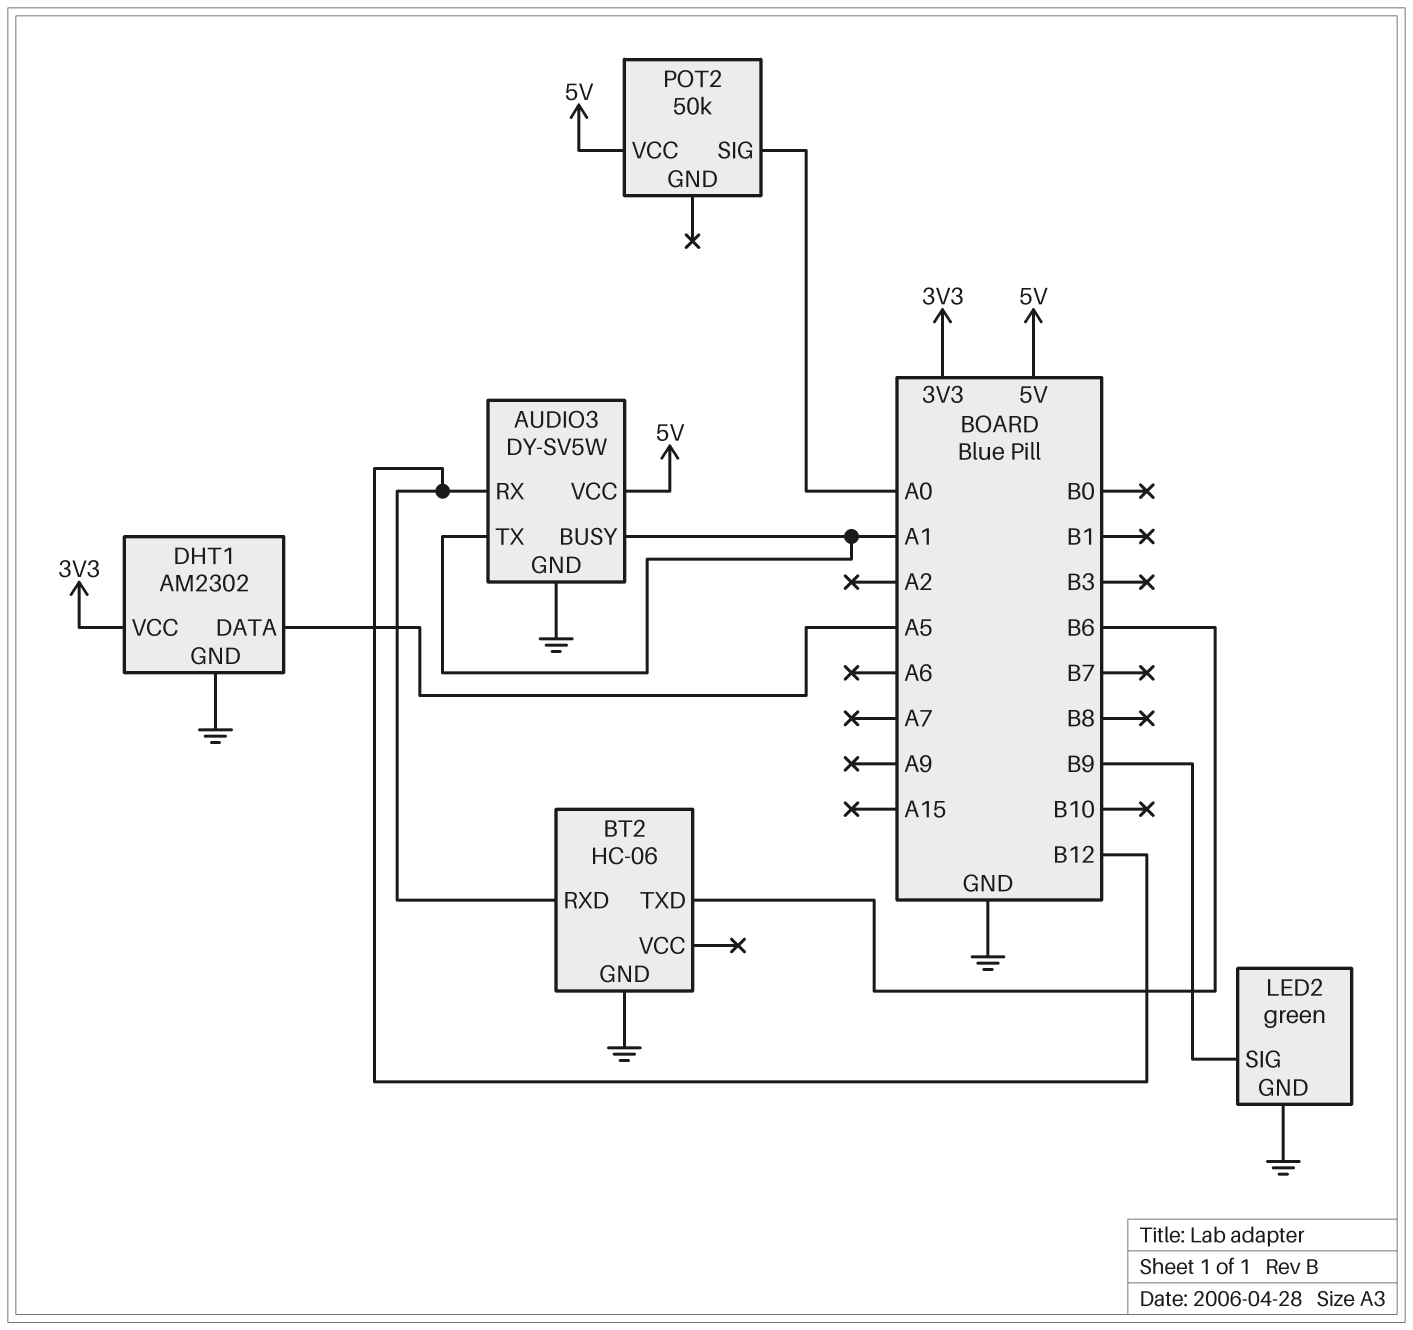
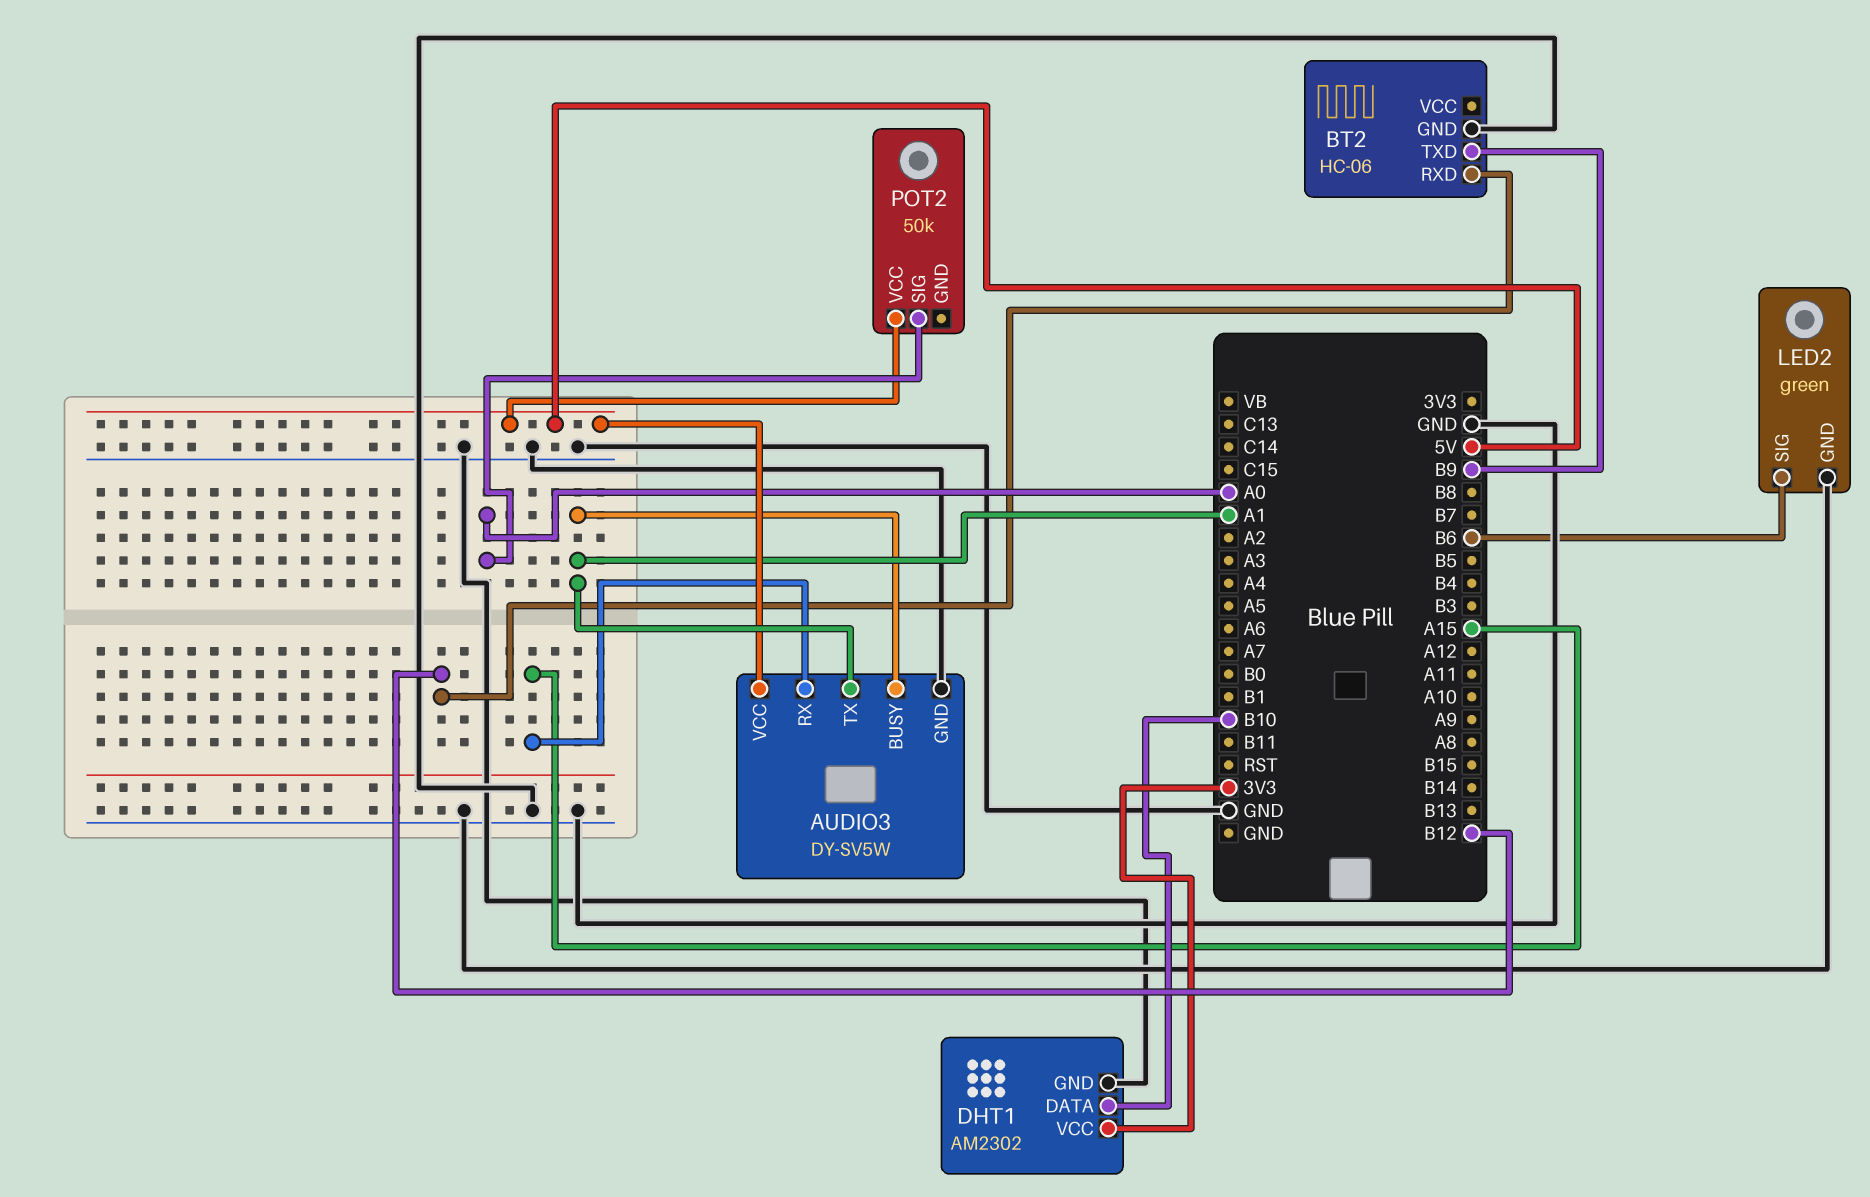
AUDIO3 pin RX: B12 -> A15
BT2 pin TXD: B6 -> B9
DHT1 pin DATA: A5 -> B10
LED2 pin SIG: B9 -> B6

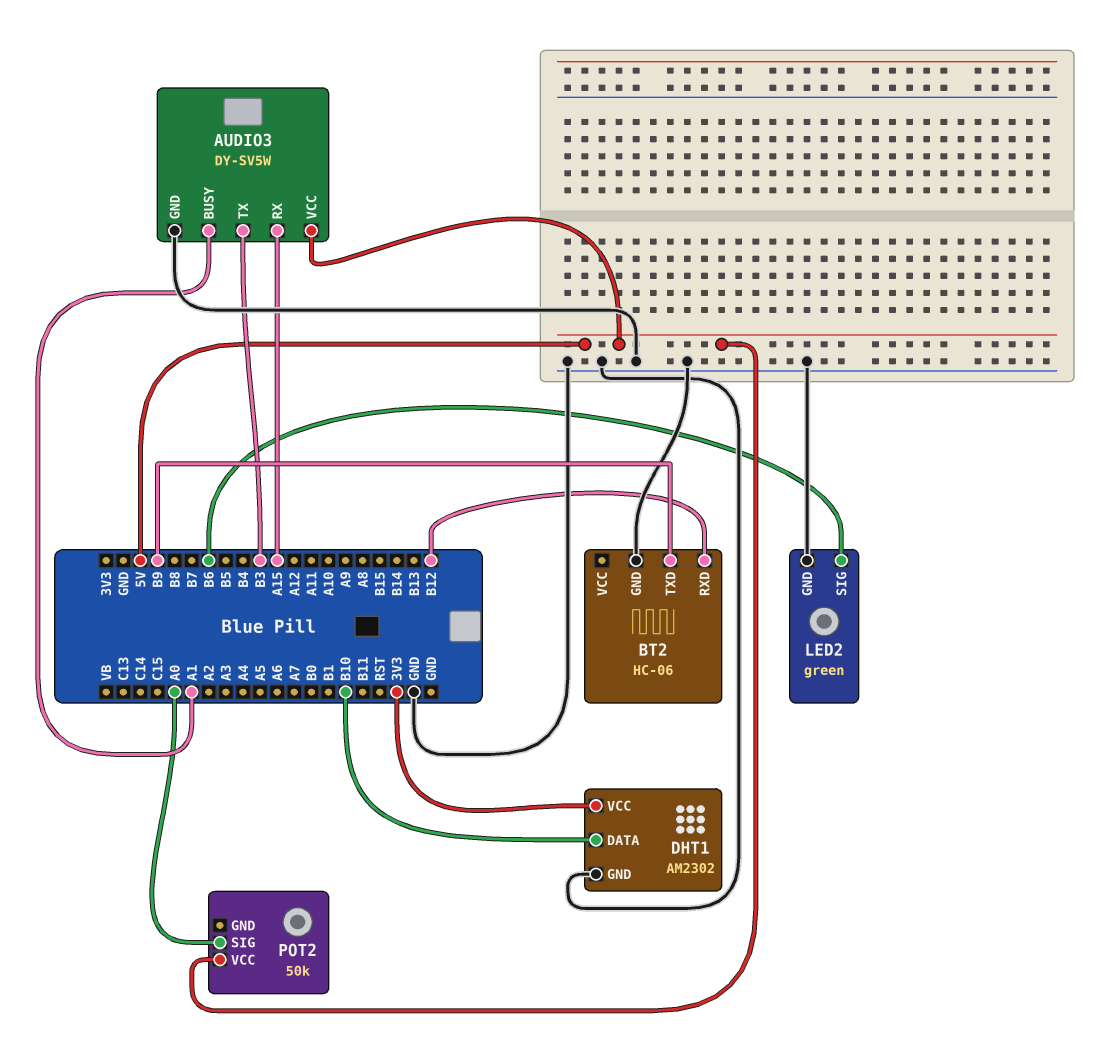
AUDIO3 pin TX: A1 -> B3

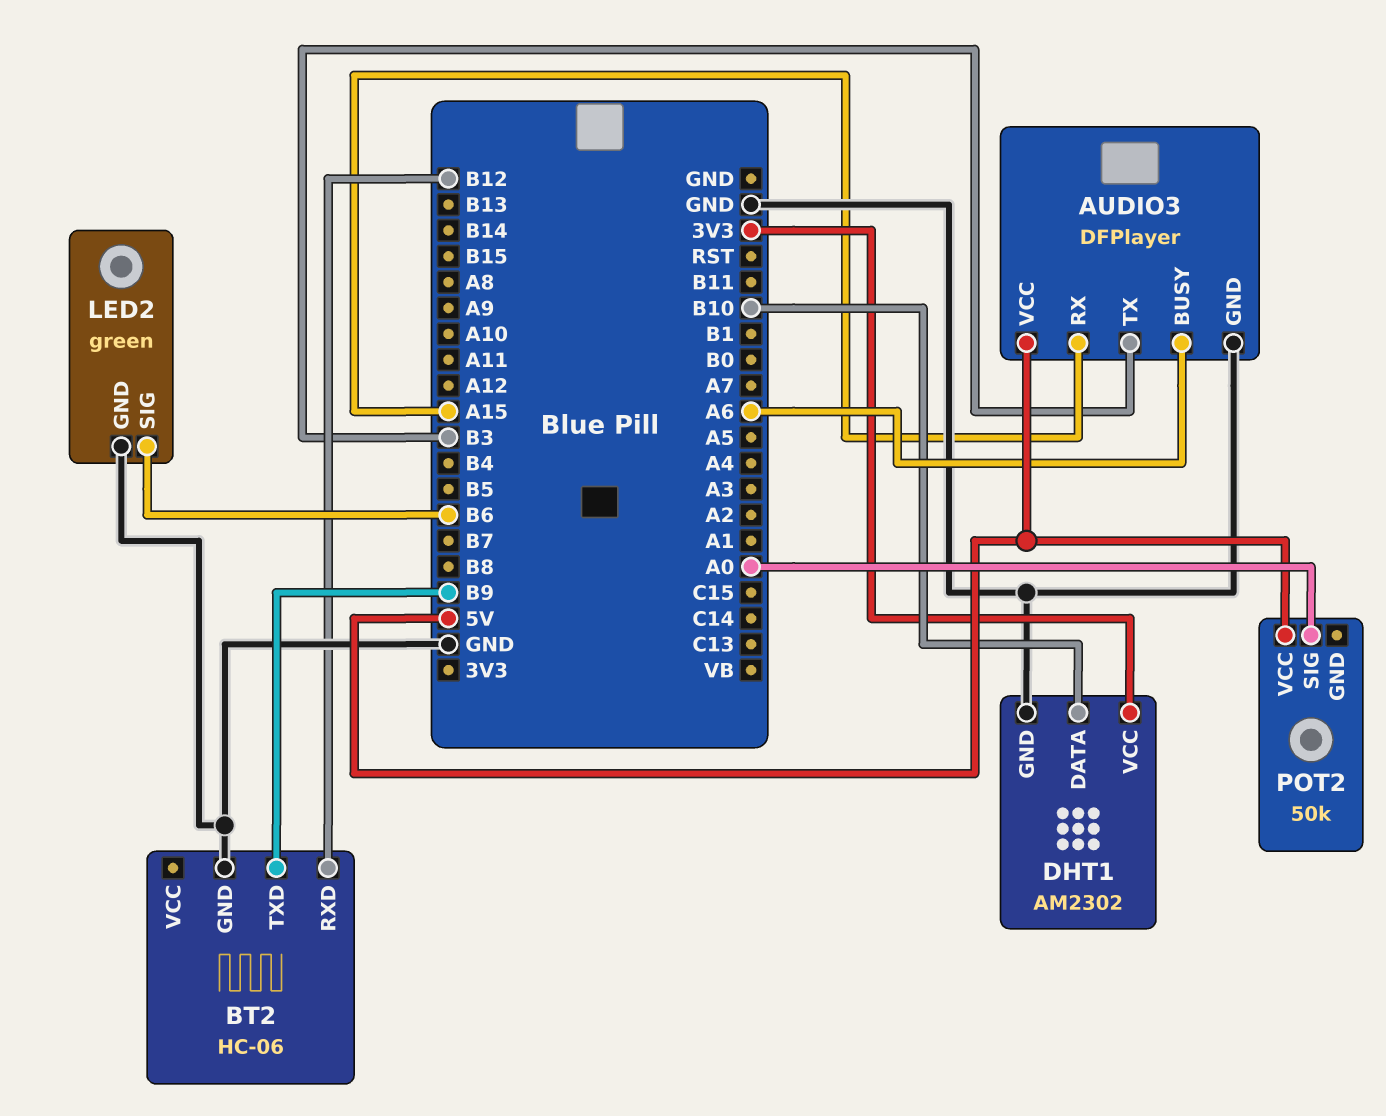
AUDIO3: DY-SV5W -> DFPlayer
AUDIO3 pin BUSY: A1 -> A6

